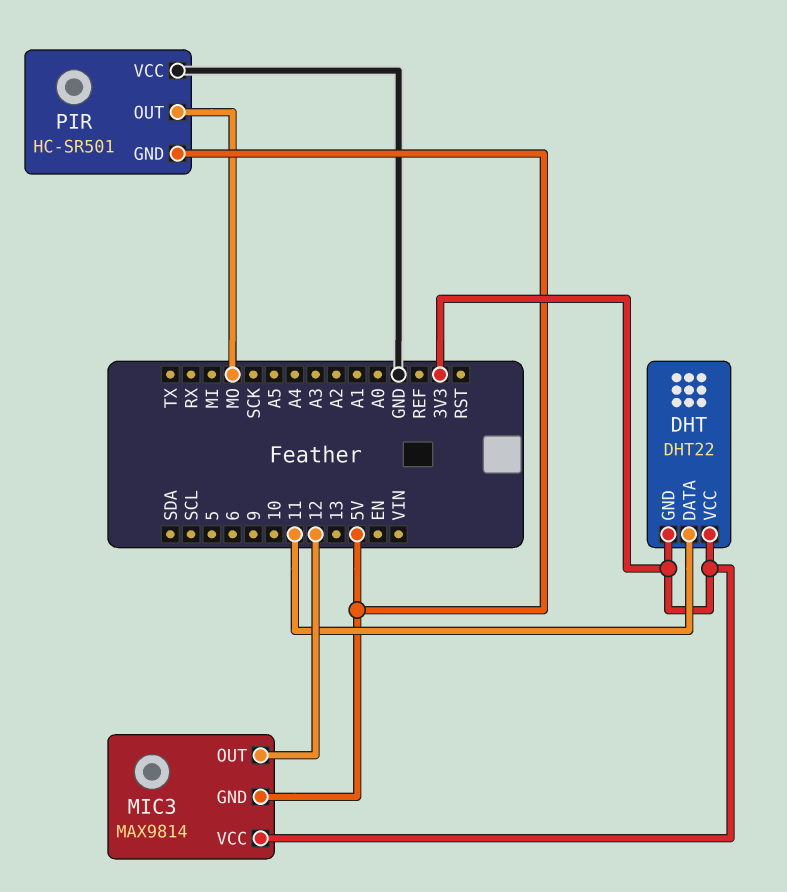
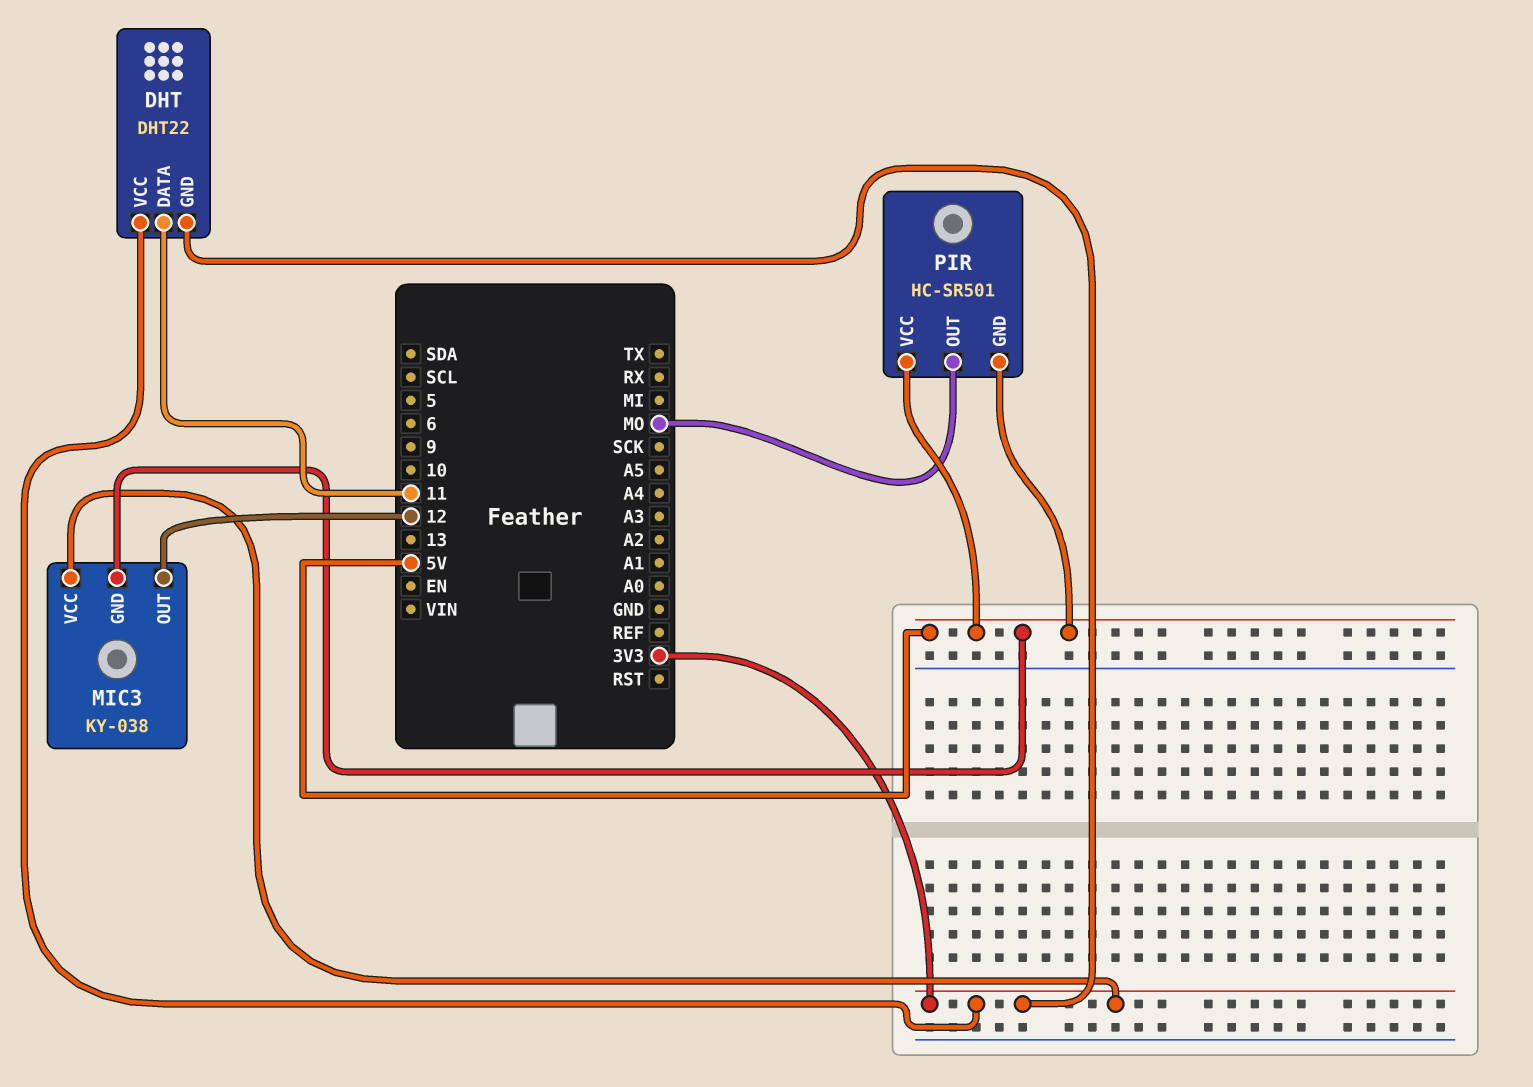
MIC3: MAX9814 -> KY-038
PIR pin VCC: GND -> 5V

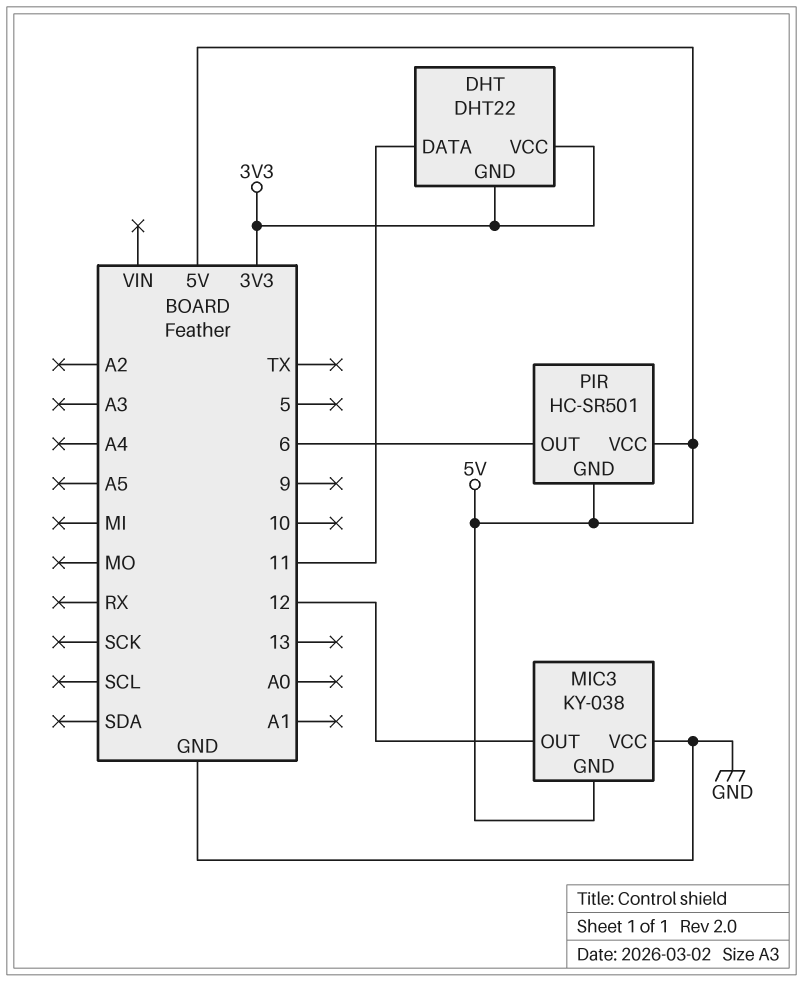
MIC3 pin VCC: 3V3 -> GND
PIR pin OUT: MO -> 6

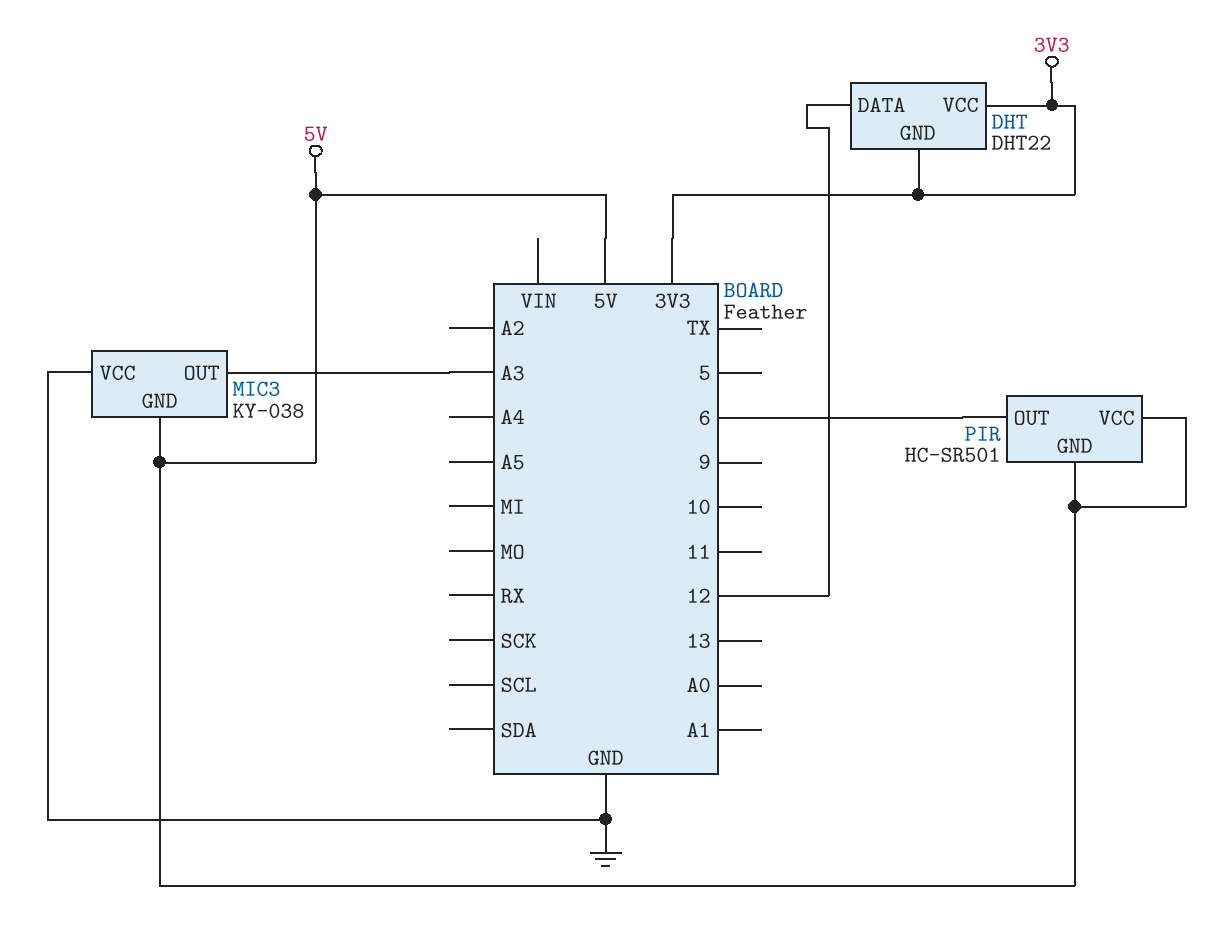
DHT pin DATA: 11 -> 12
MIC3 pin OUT: 12 -> A3

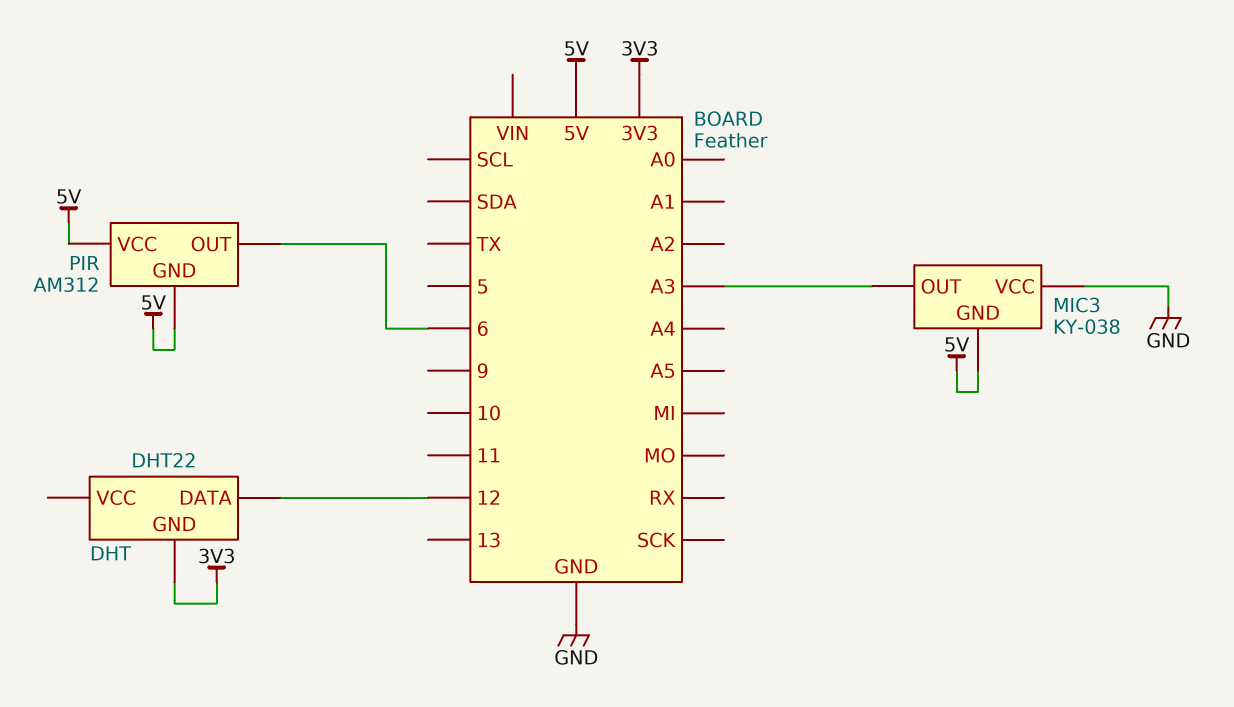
DHT pin VCC: 3V3 -> none
PIR: HC-SR501 -> AM312

